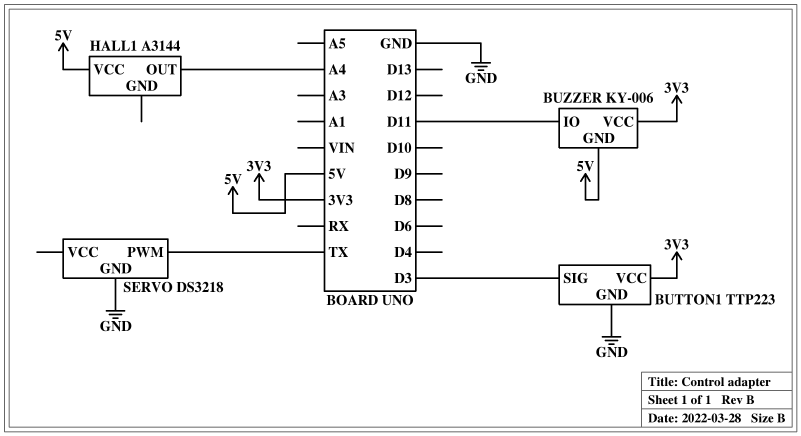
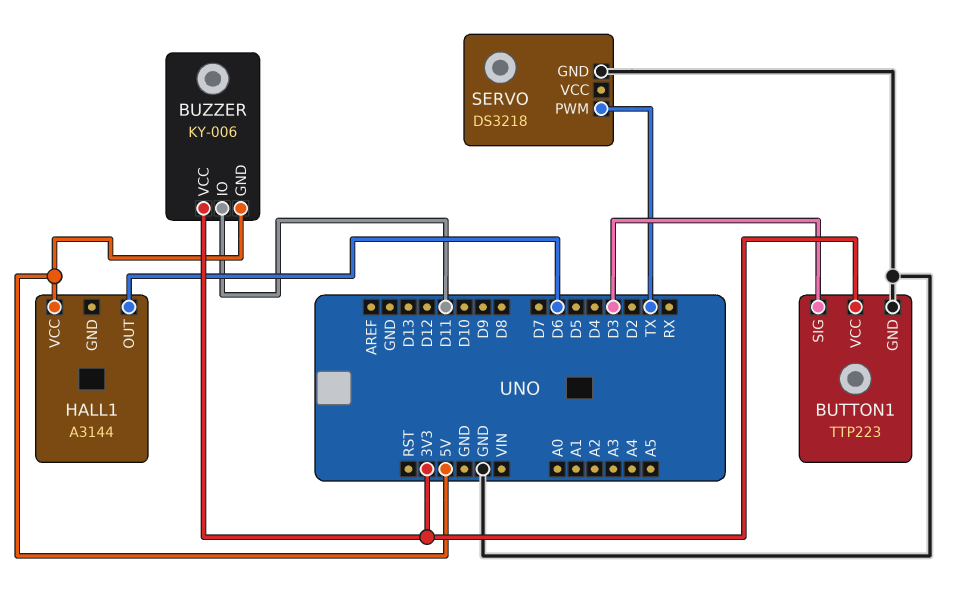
HALL1 pin OUT: A4 -> D6

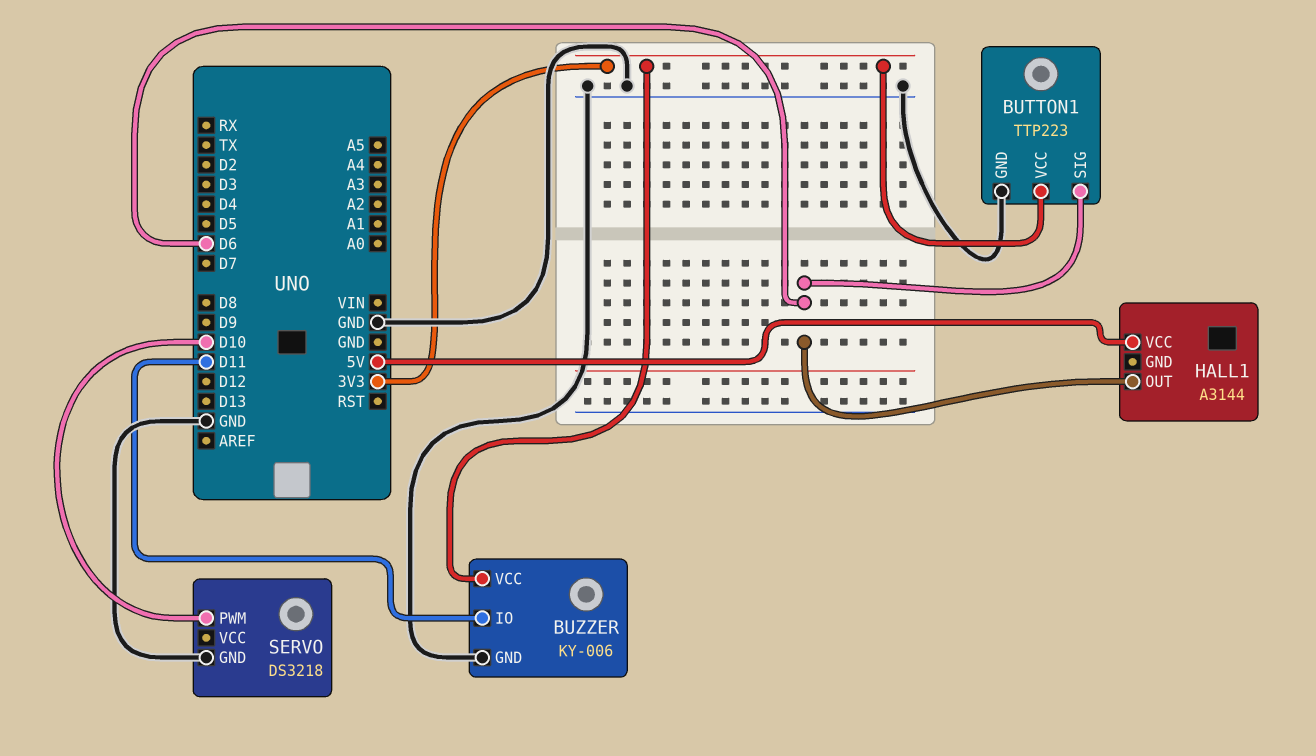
BUTTON1 pin SIG: D3 -> D6
BUZZER pin GND: 5V -> GND
SERVO pin PWM: TX -> D10

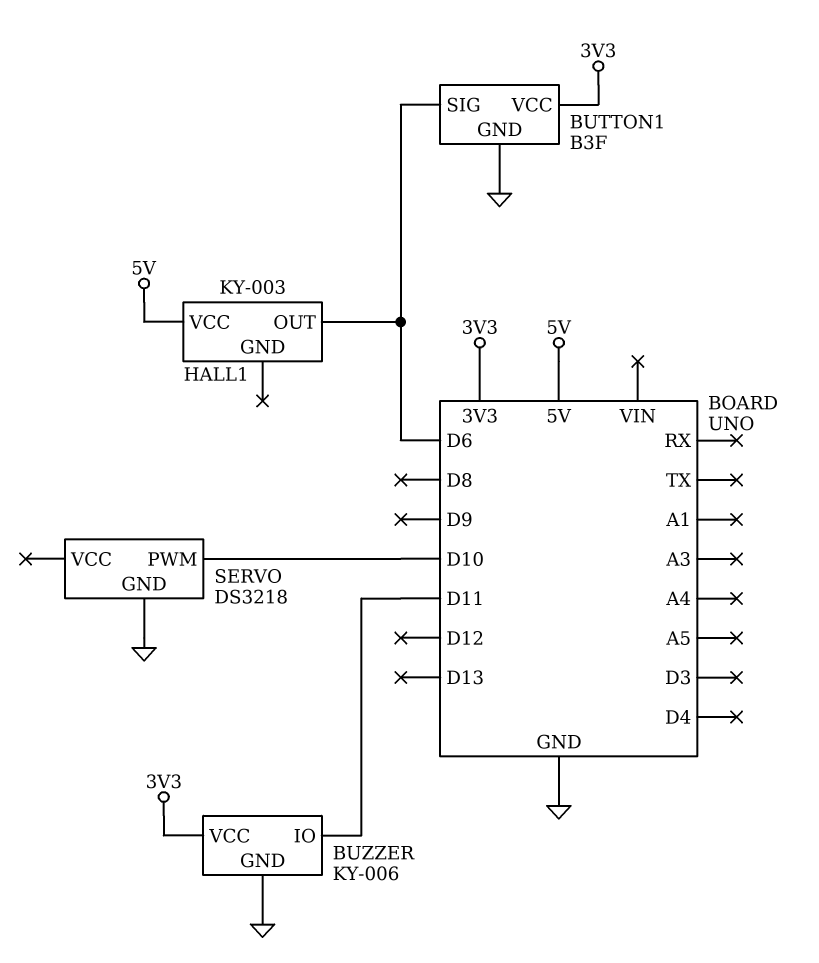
BUTTON1: TTP223 -> B3F
HALL1: A3144 -> KY-003

